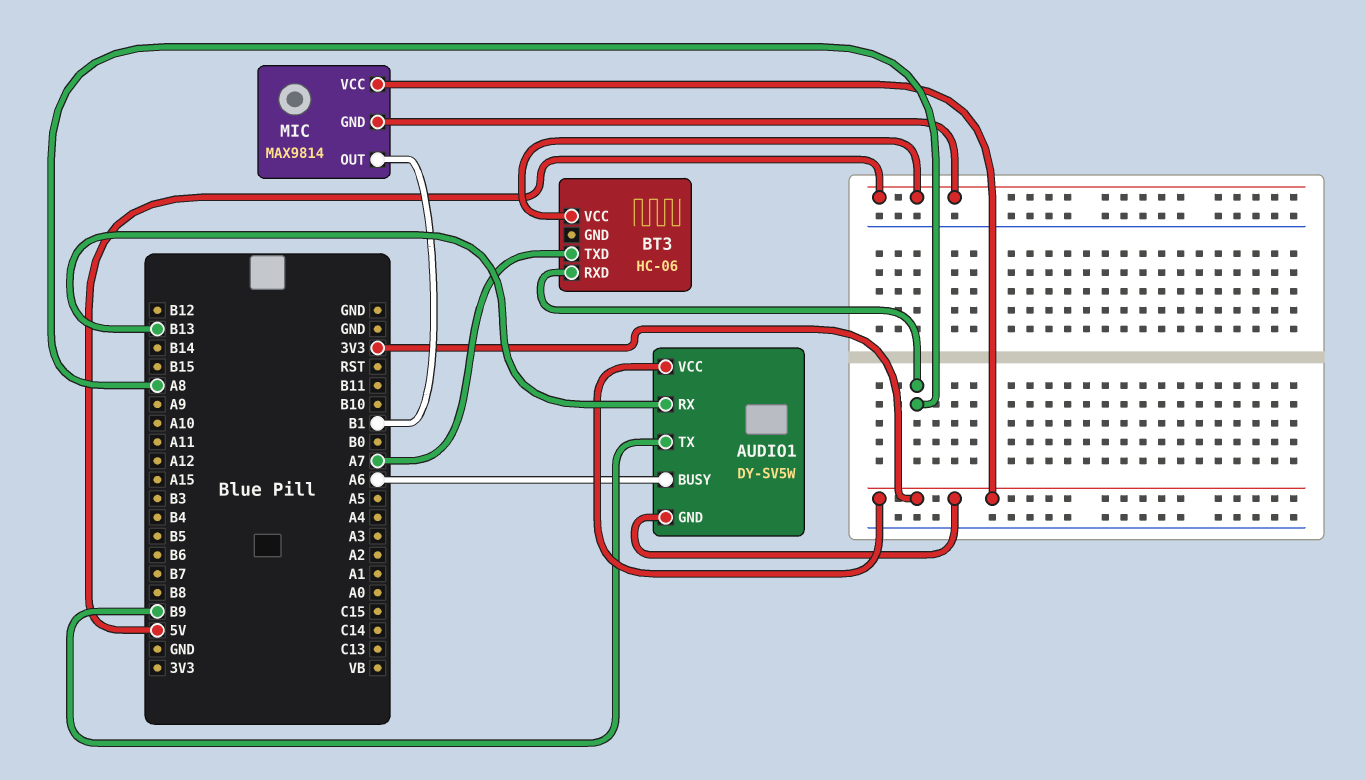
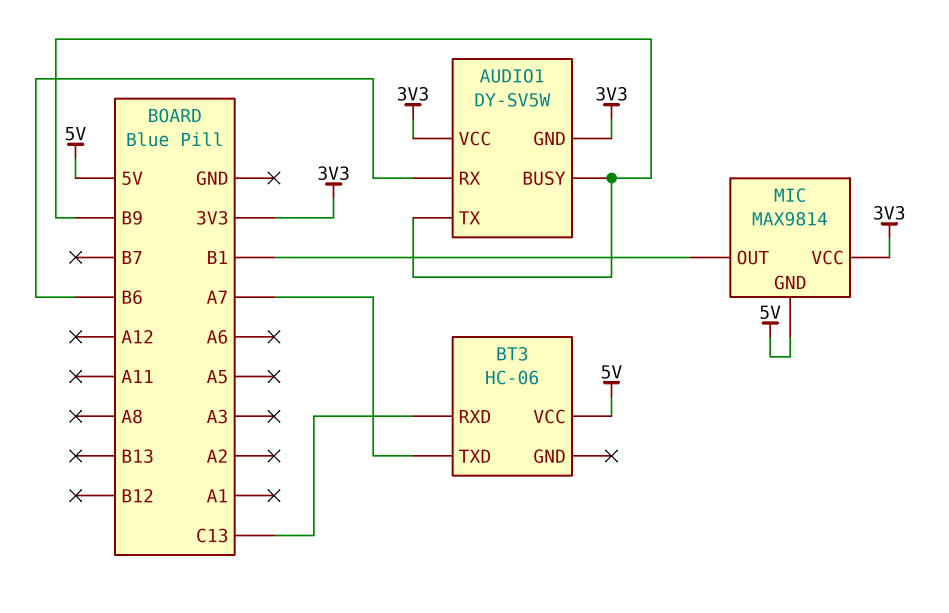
AUDIO1 pin BUSY: A6 -> B9
AUDIO1 pin RX: B13 -> B6
BT3 pin RXD: A8 -> C13

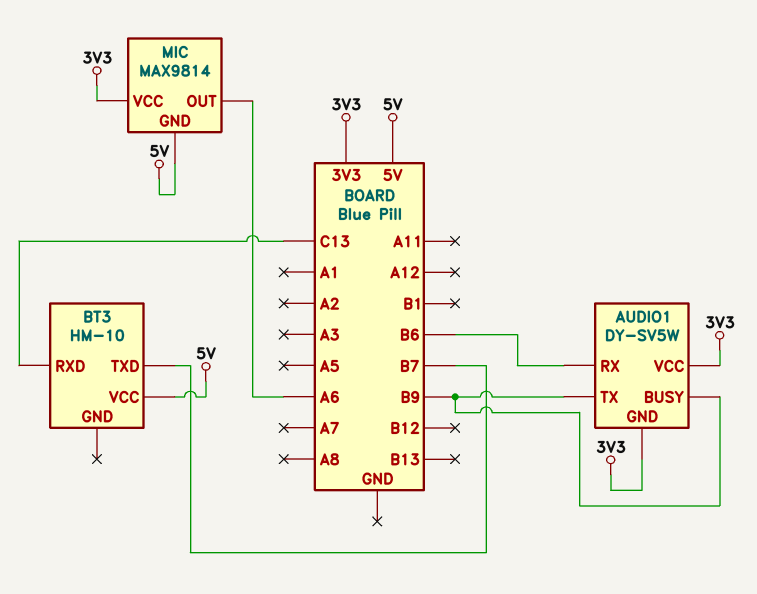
BT3: HC-06 -> HM-10
BT3 pin TXD: A7 -> B7
MIC pin OUT: B1 -> A6

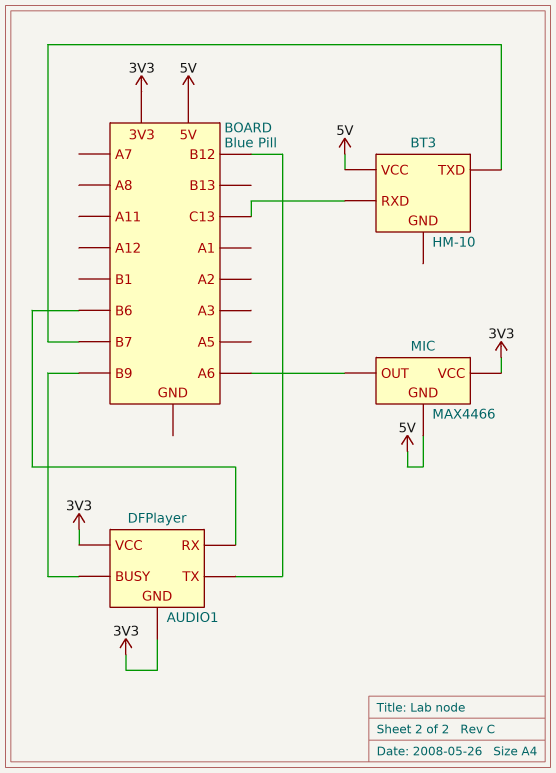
AUDIO1: DY-SV5W -> DFPlayer
AUDIO1 pin TX: B9 -> B12
MIC: MAX9814 -> MAX4466

